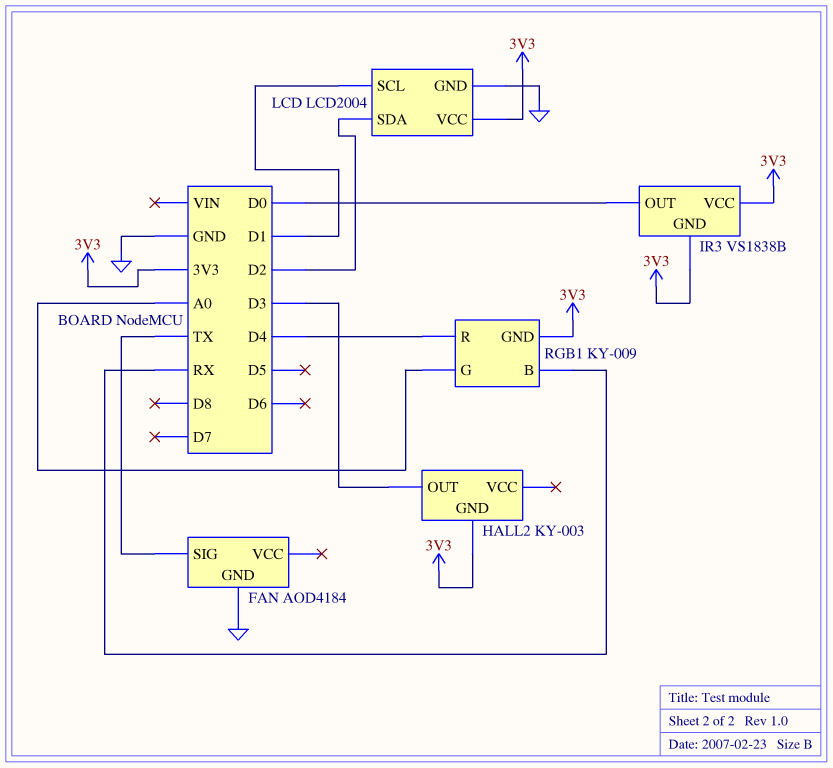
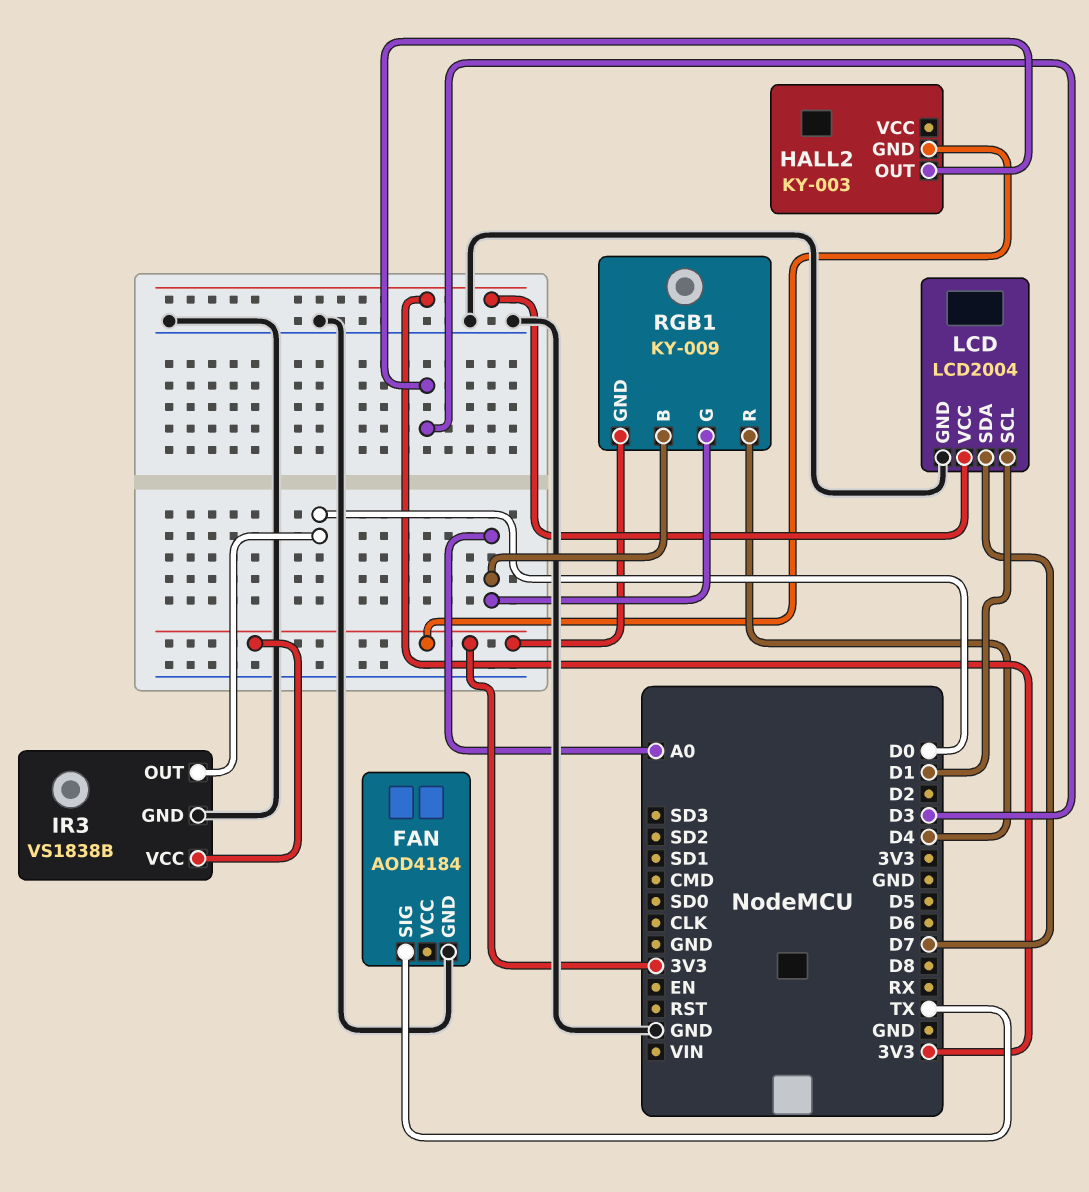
IR3 pin GND: 3V3 -> GND
LCD pin SDA: D2 -> D7
RGB1 pin B: RX -> A0

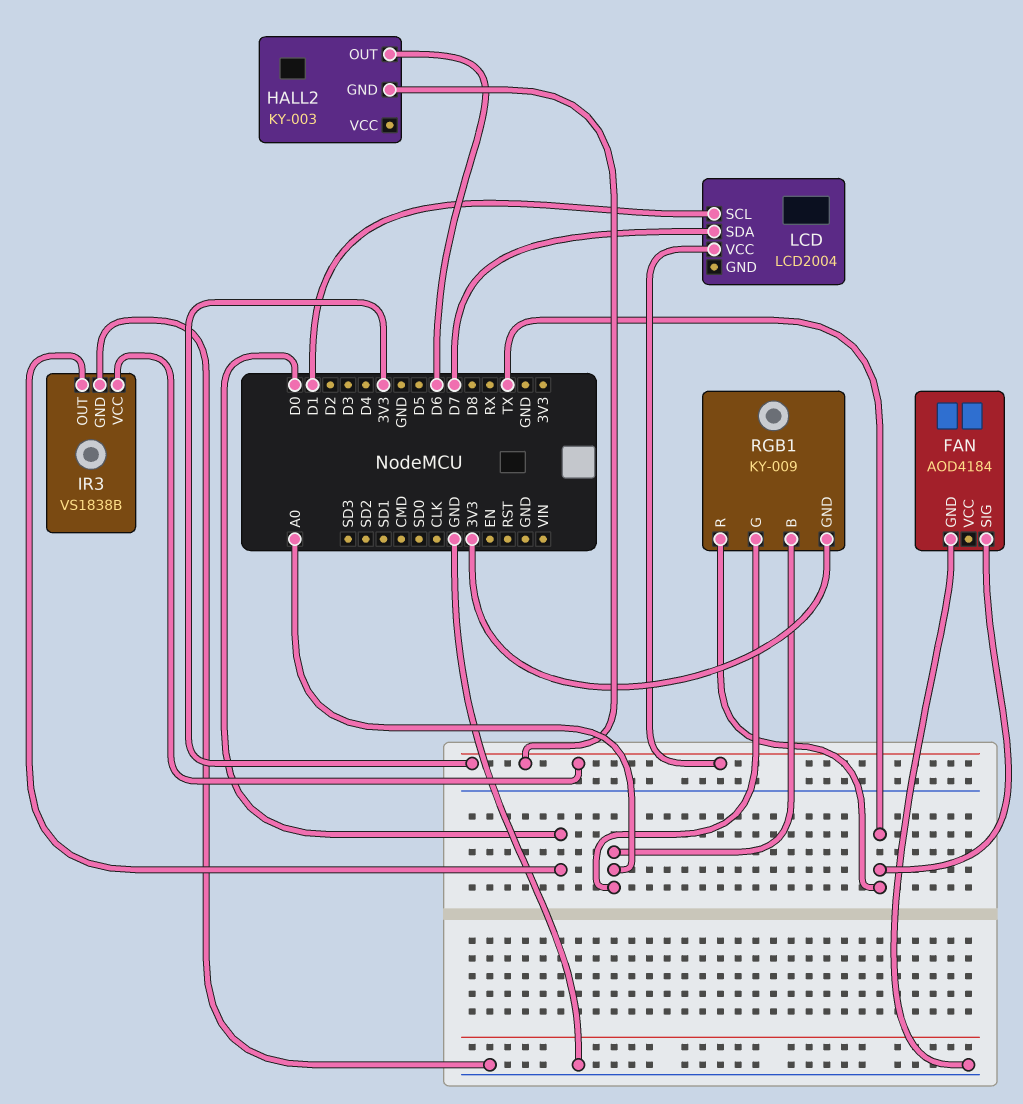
HALL2 pin OUT: D3 -> D6
LCD pin GND: GND -> none
RGB1 pin R: D4 -> TX

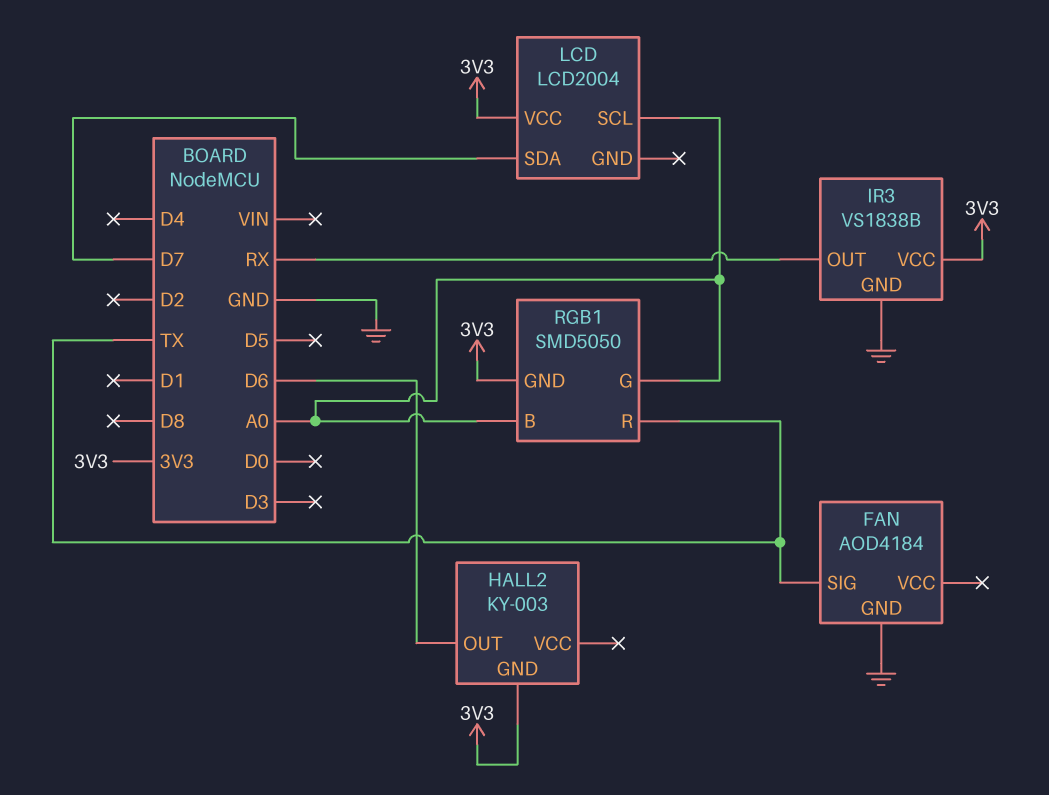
IR3 pin OUT: D0 -> RX
LCD pin SCL: D1 -> A0
RGB1: KY-009 -> SMD5050

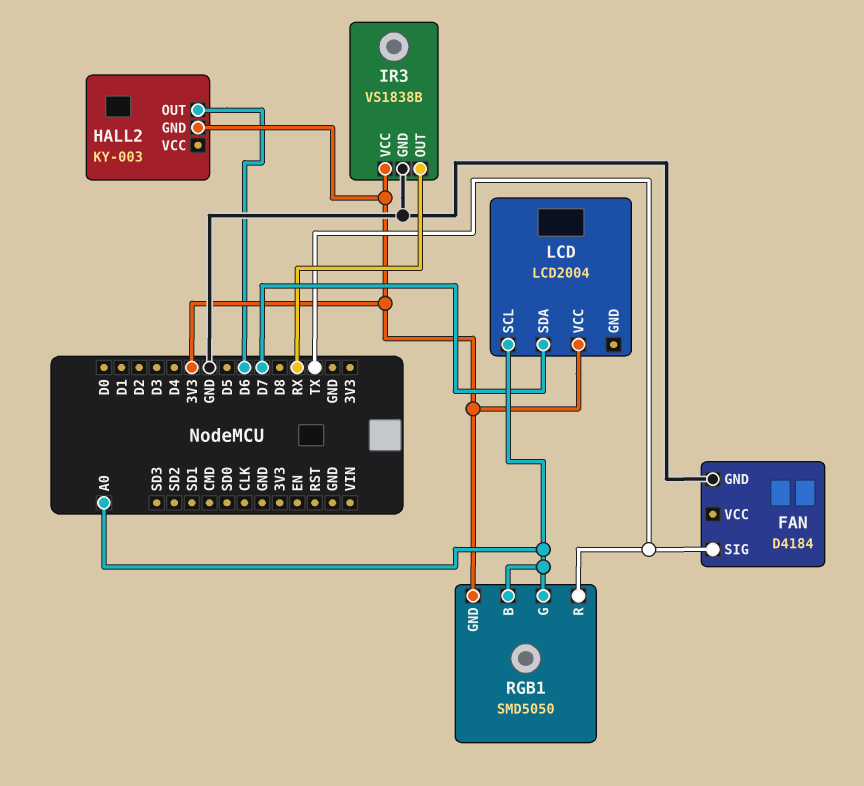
FAN: AOD4184 -> D4184

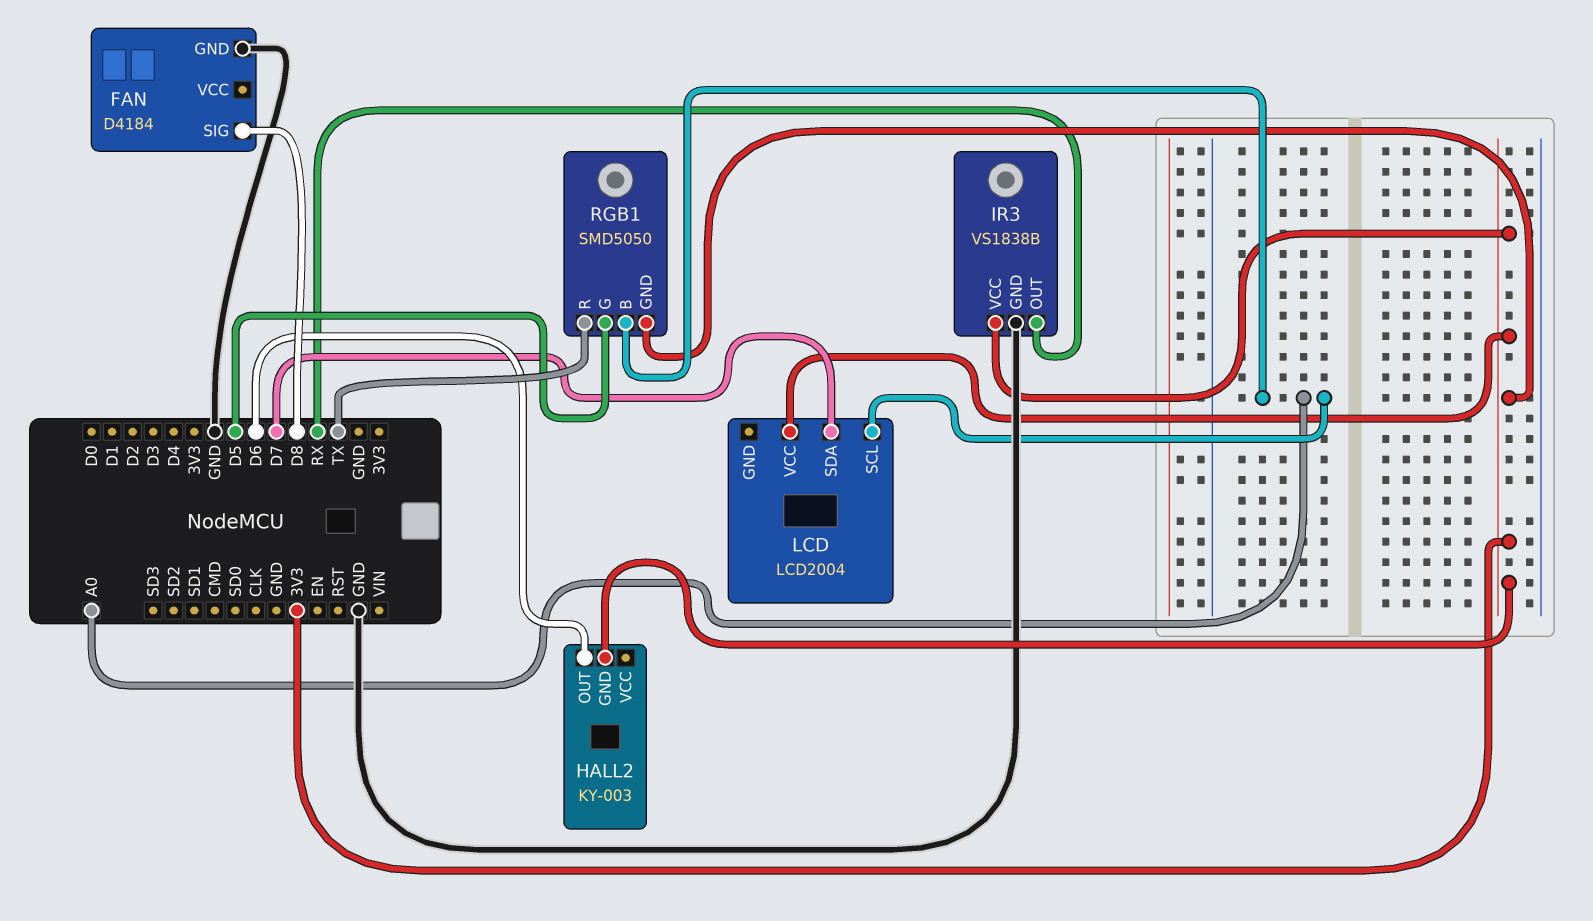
FAN pin SIG: TX -> D8
RGB1 pin G: A0 -> D5

